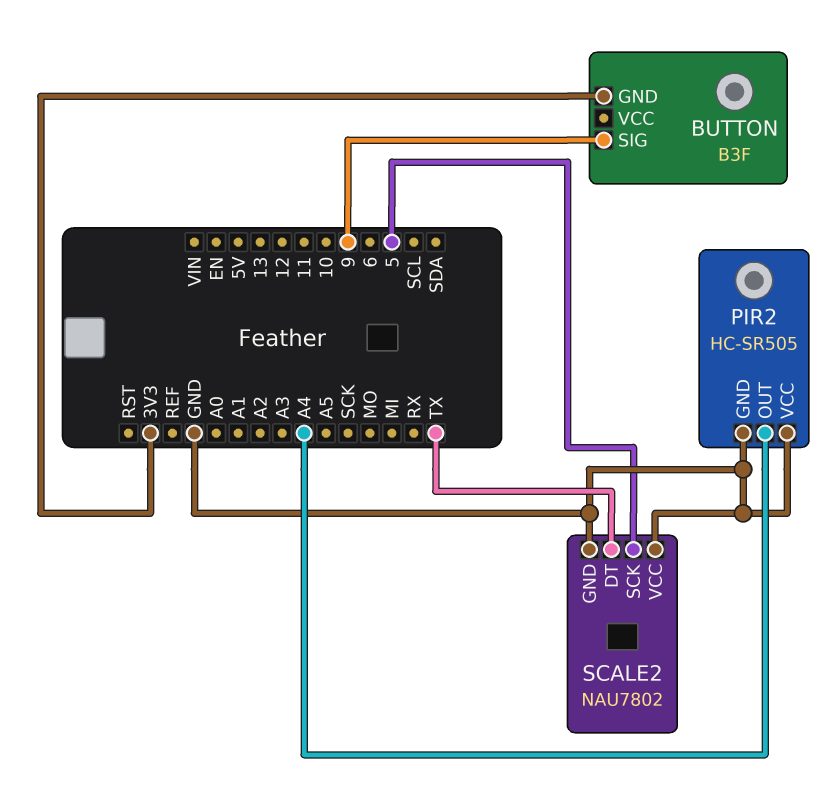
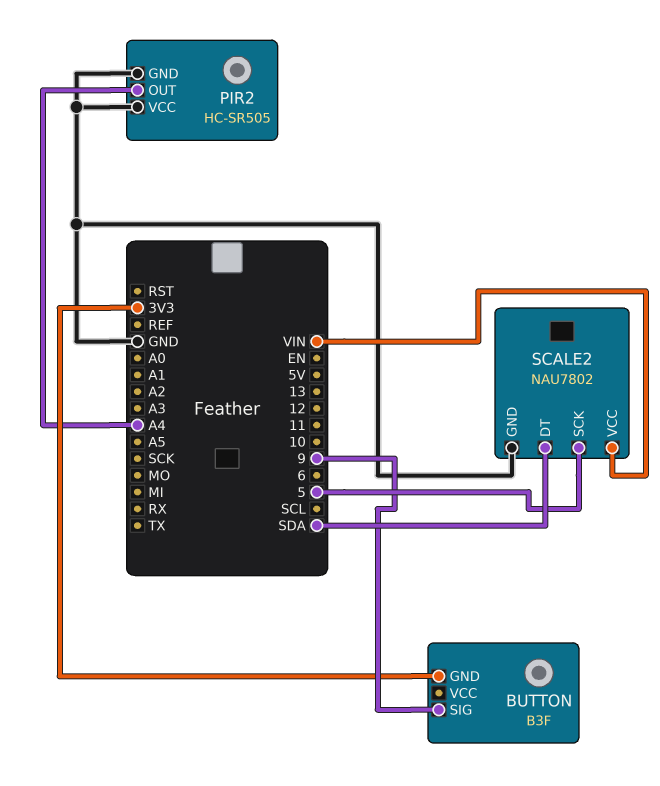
SCALE2 pin DT: TX -> SDA
SCALE2 pin VCC: GND -> VIN

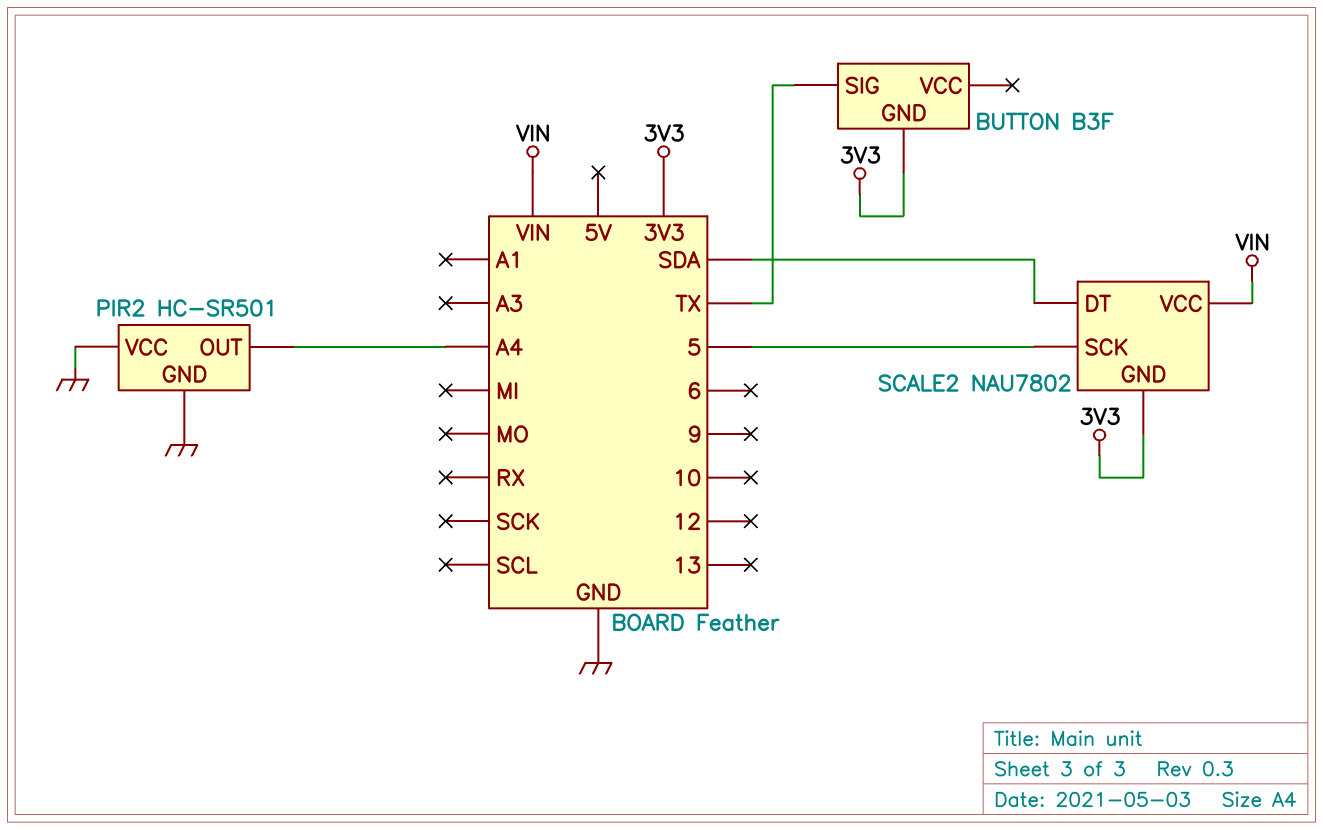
BUTTON pin SIG: 9 -> TX
PIR2: HC-SR505 -> HC-SR501
SCALE2 pin GND: GND -> 3V3

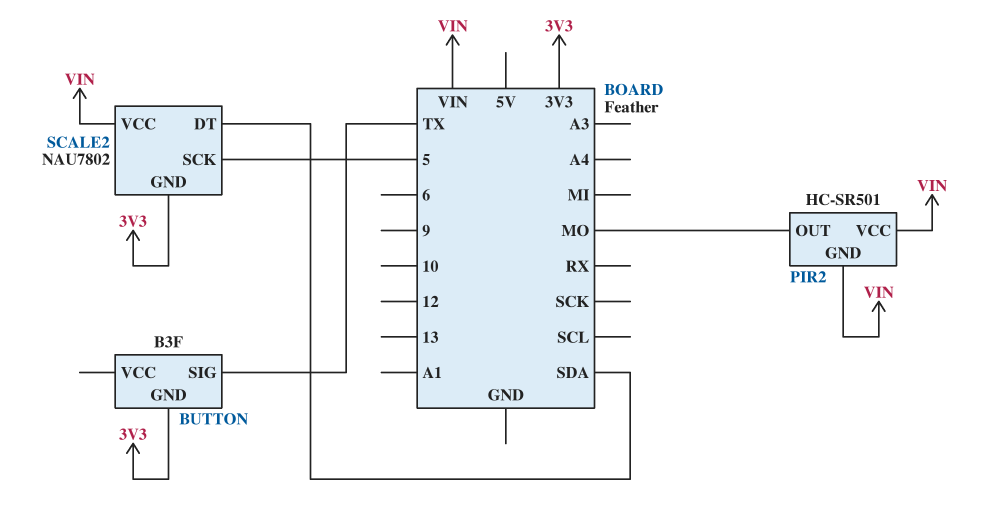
PIR2 pin GND: GND -> VIN
PIR2 pin OUT: A4 -> MO
PIR2 pin VCC: GND -> VIN

